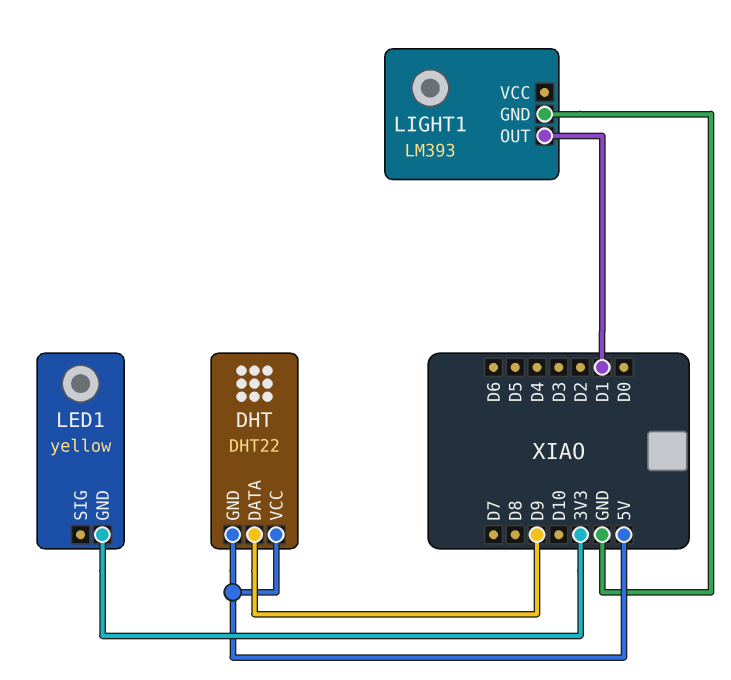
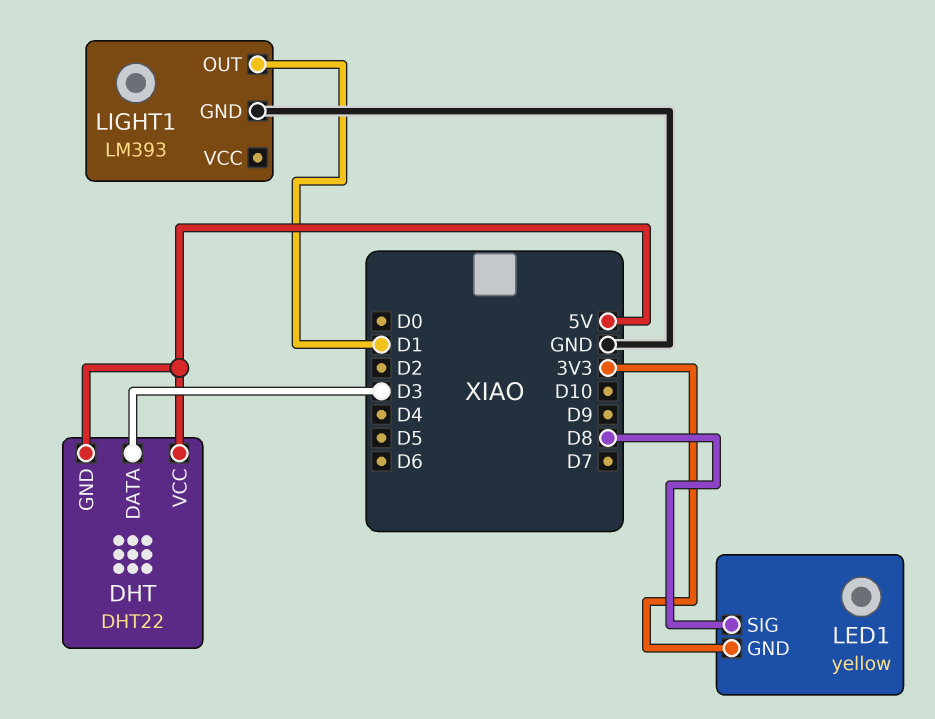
DHT pin DATA: D9 -> D3
LED1 pin SIG: none -> D8

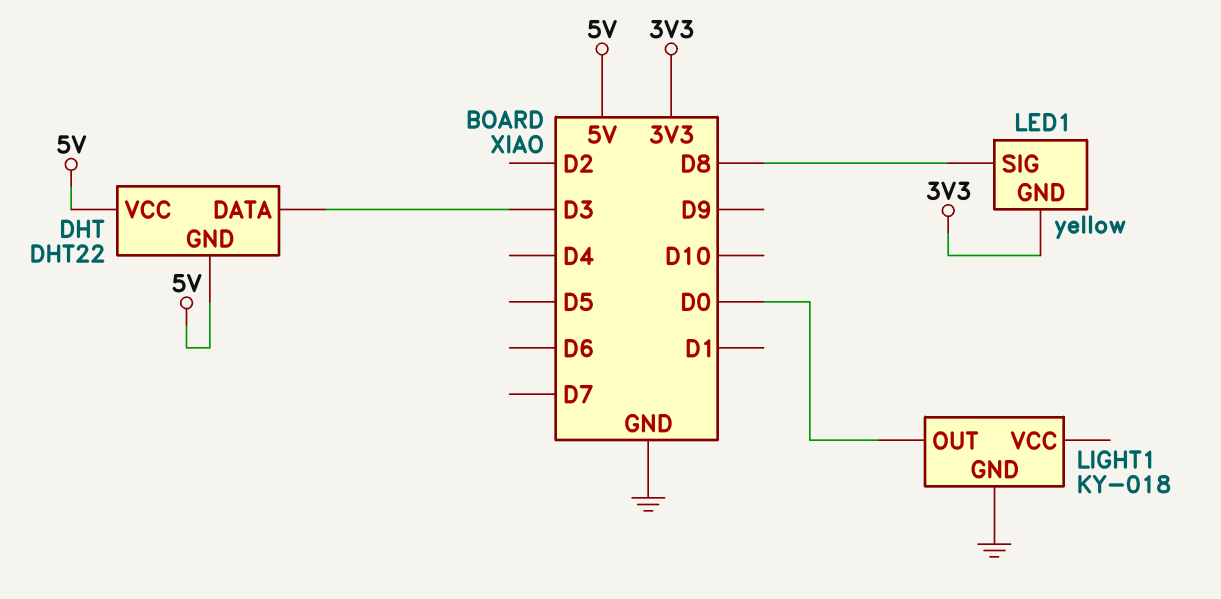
LIGHT1: LM393 -> KY-018
LIGHT1 pin OUT: D1 -> D0

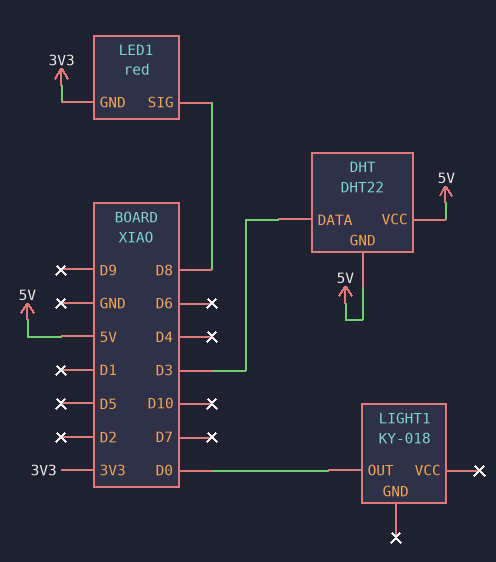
LED1: yellow -> red
LIGHT1 pin GND: GND -> none

